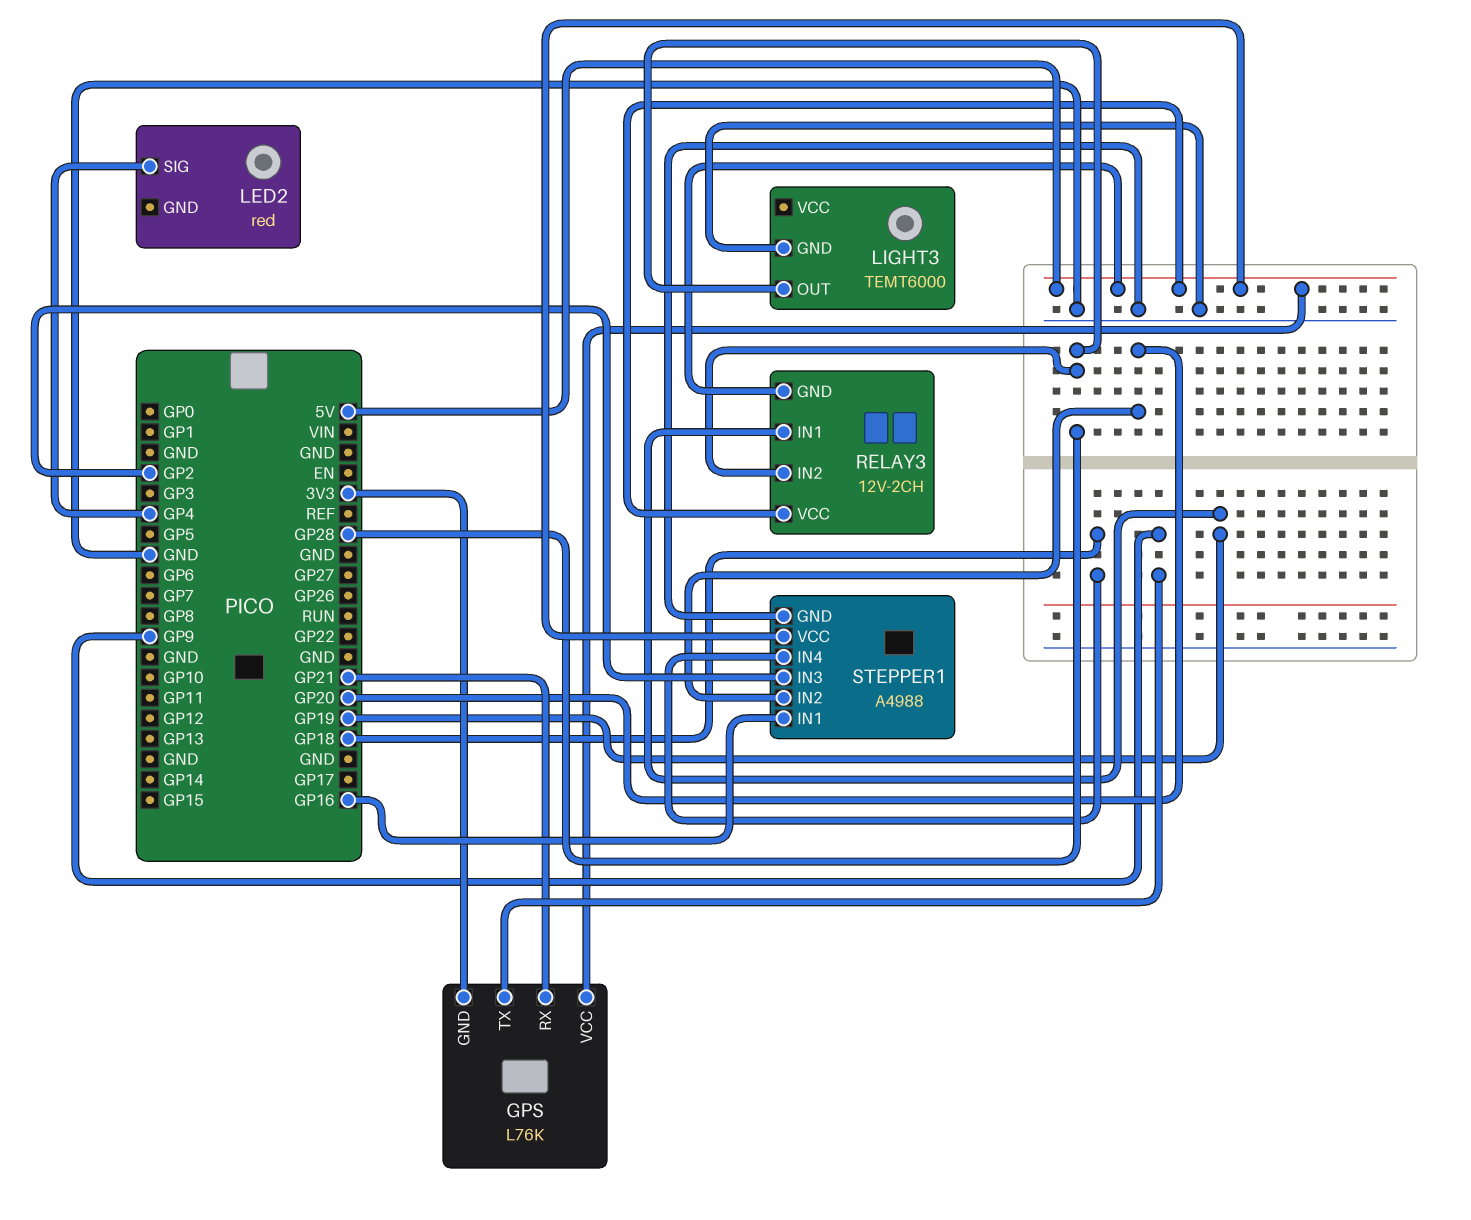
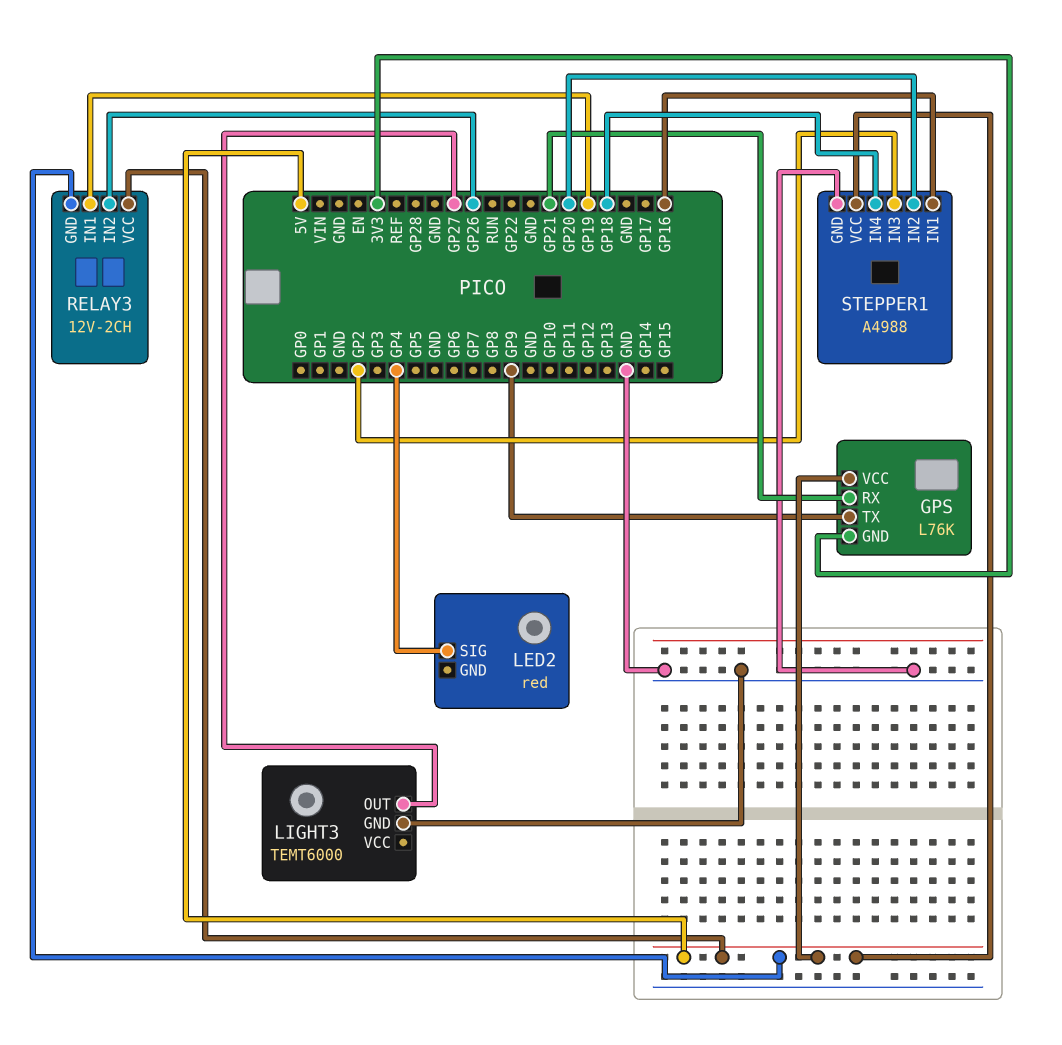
LIGHT3 pin OUT: GP28 -> GP27
RELAY3 pin IN2: GP28 -> GP26

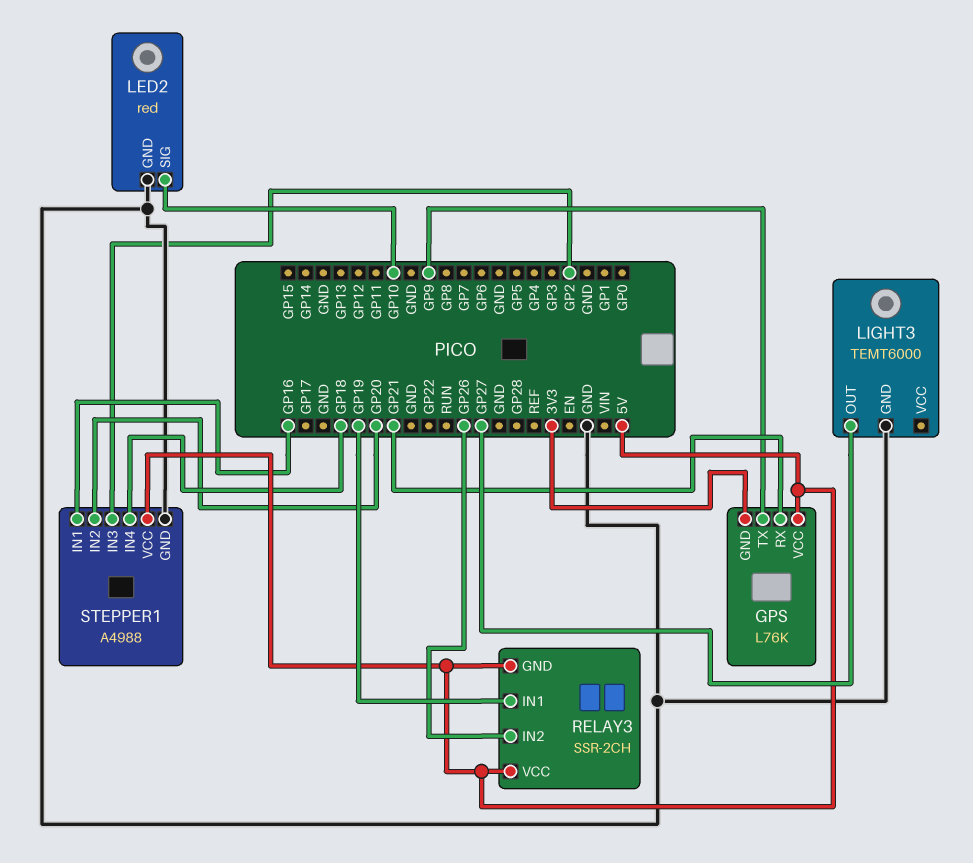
LED2 pin GND: none -> GND
LED2 pin SIG: GP4 -> GP10
RELAY3: 12V-2CH -> SSR-2CH

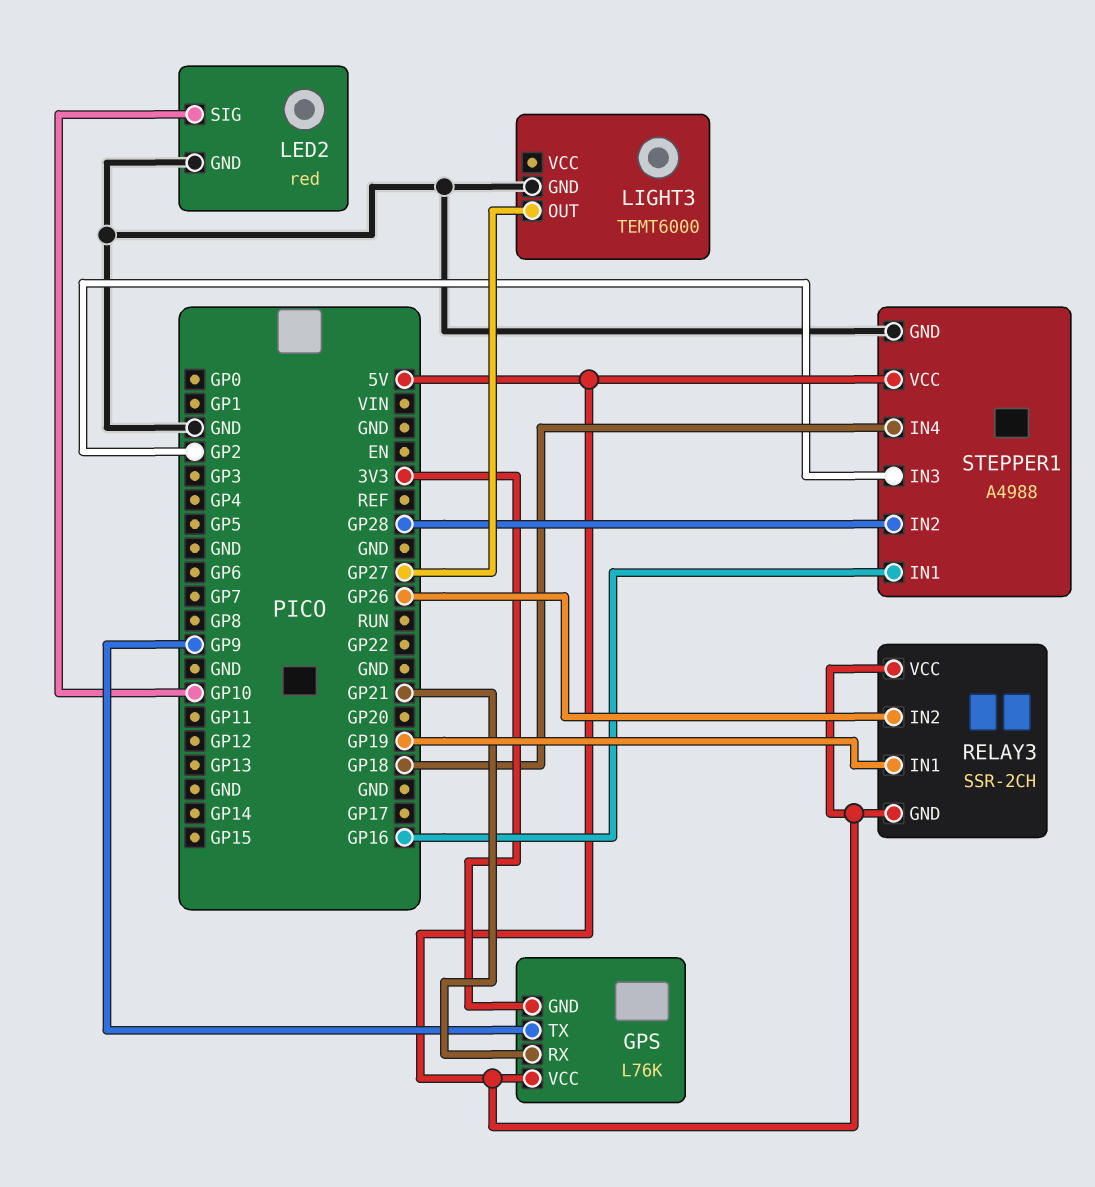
STEPPER1 pin IN2: GP20 -> GP28

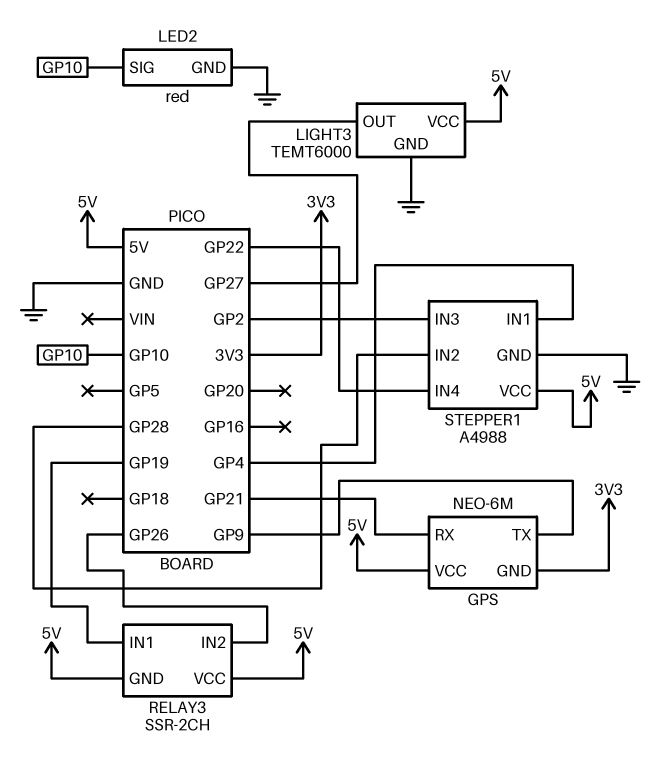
GPS: L76K -> NEO-6M
LIGHT3 pin VCC: none -> 5V
STEPPER1 pin IN1: GP16 -> GP4
STEPPER1 pin IN4: GP18 -> GP22

